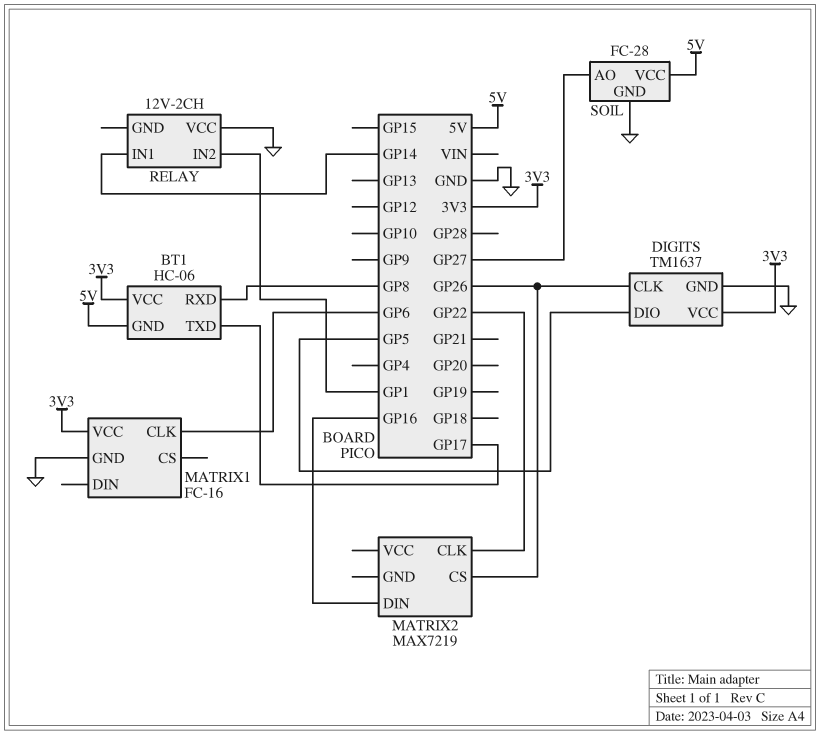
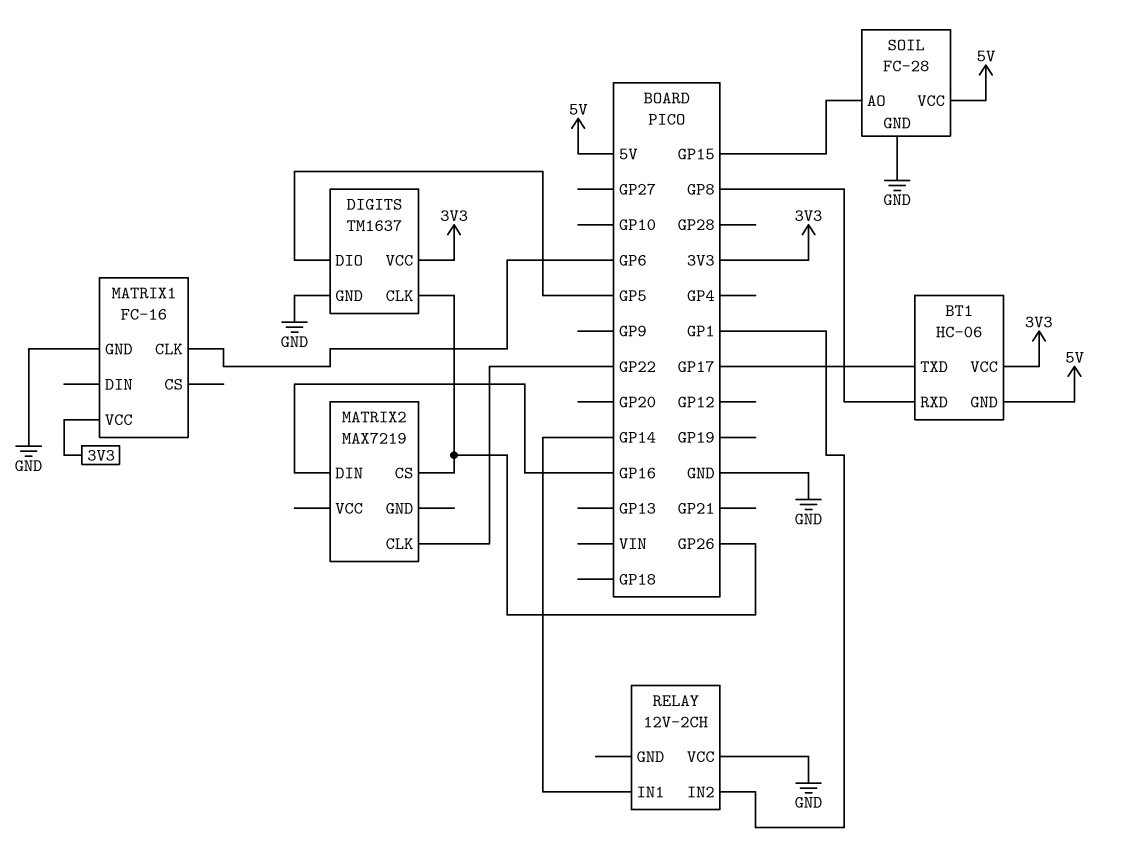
SOIL pin AO: GP27 -> GP15

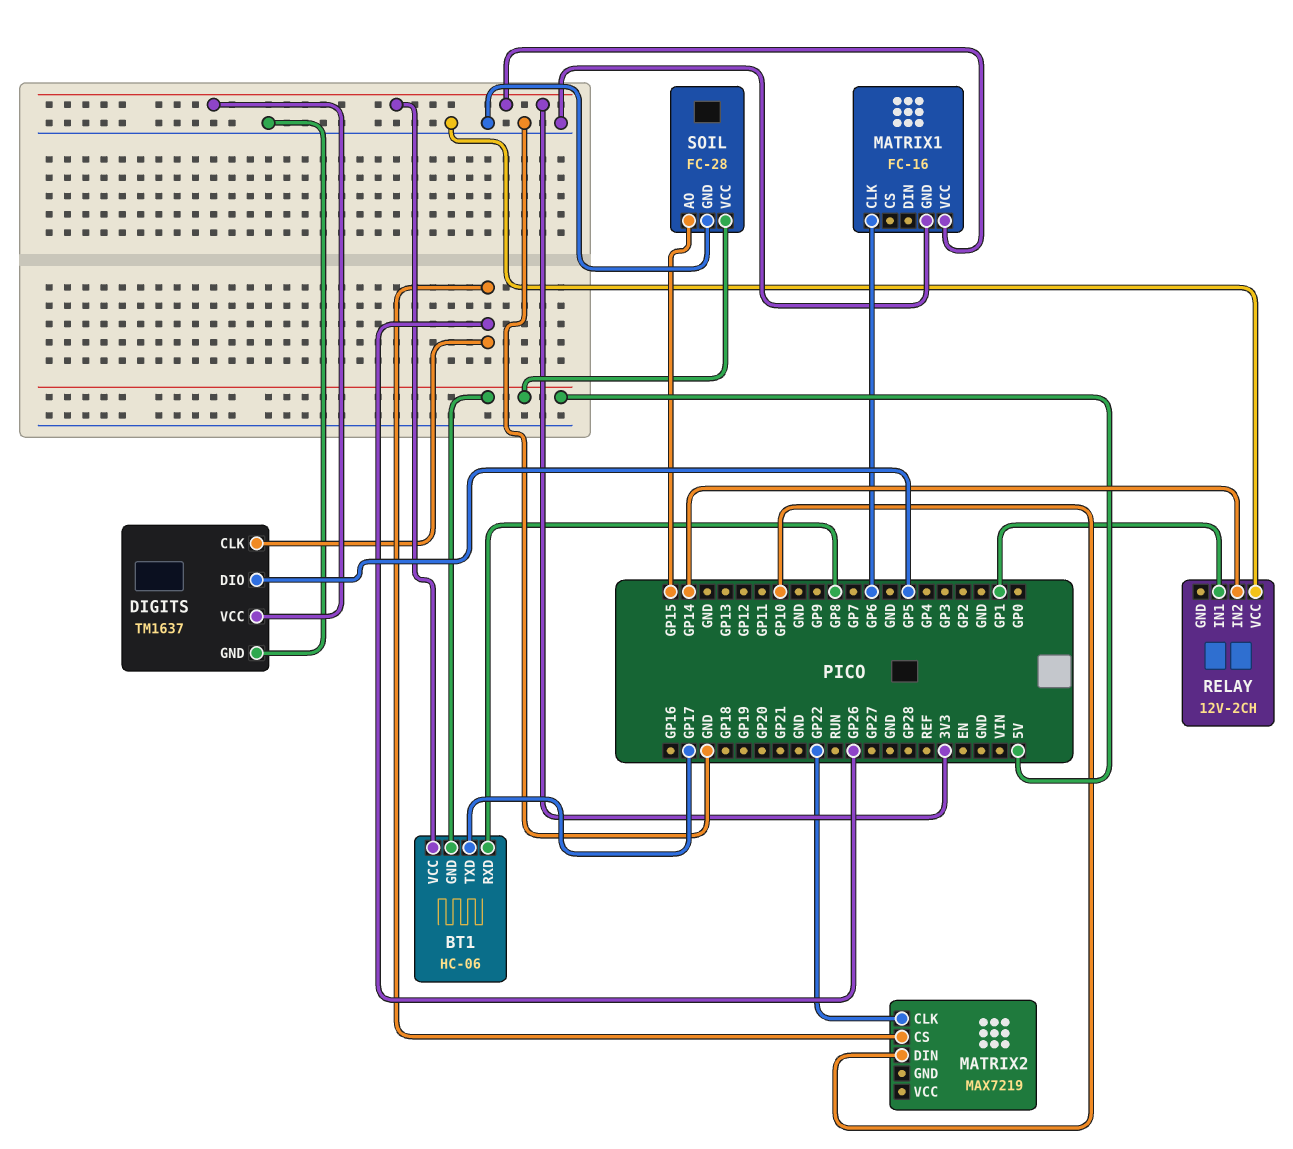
MATRIX2 pin DIN: GP16 -> GP10
RELAY pin IN1: GP14 -> GP1
RELAY pin IN2: GP1 -> GP14

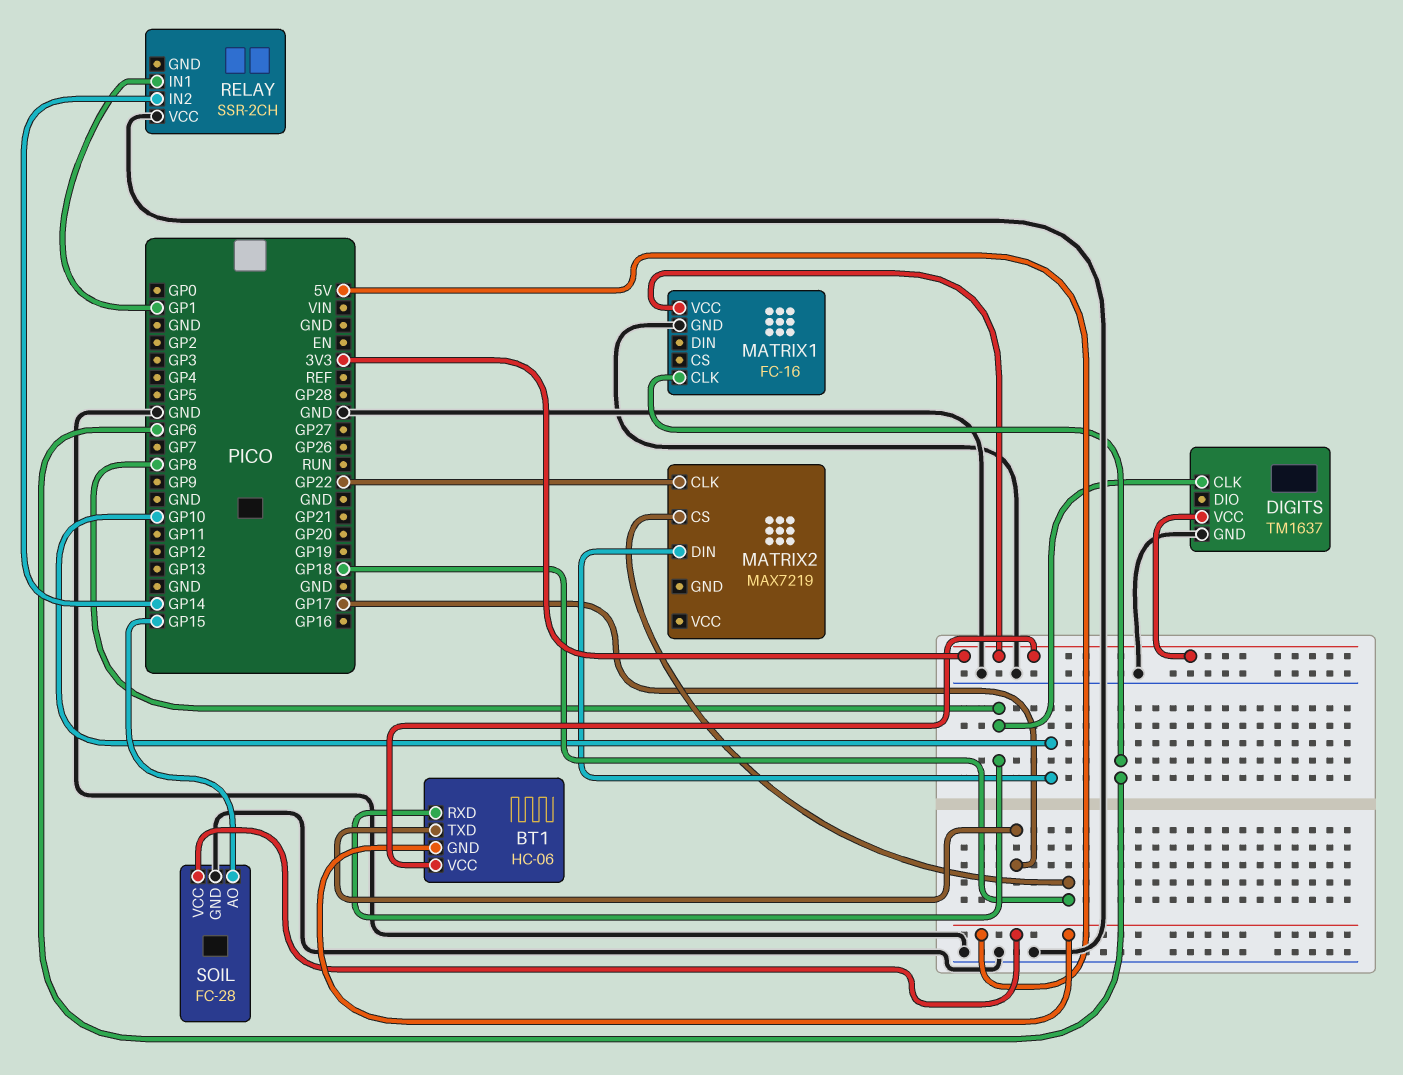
DIGITS pin CLK: GP26 -> GP8
DIGITS pin DIO: GP5 -> none
MATRIX2 pin CS: GP26 -> GP18
RELAY: 12V-2CH -> SSR-2CH

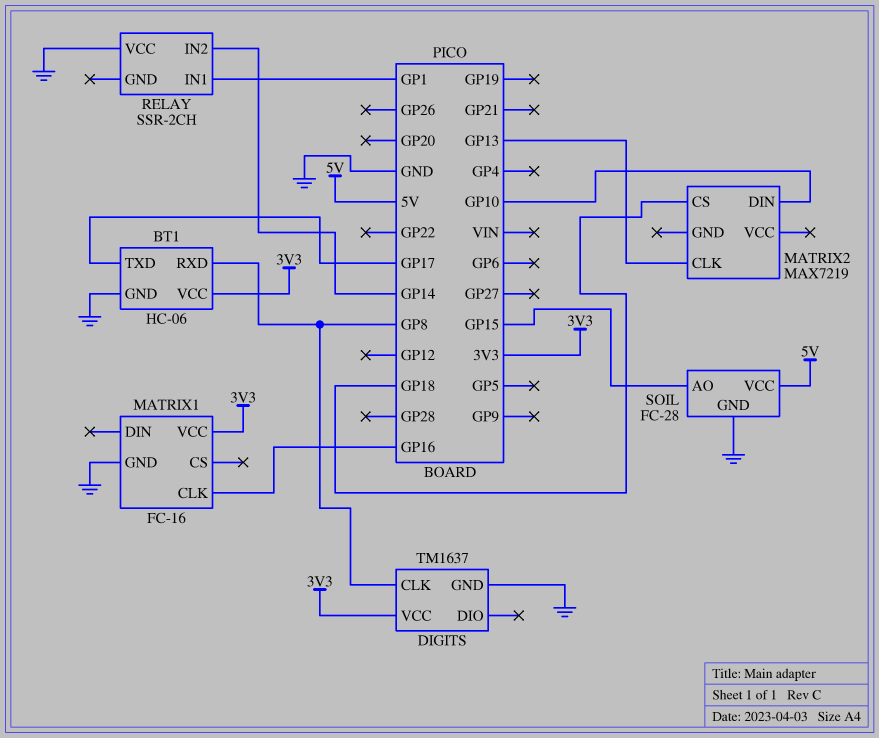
BT1 pin GND: 5V -> GND
MATRIX1 pin CLK: GP6 -> GP16
MATRIX2 pin CLK: GP22 -> GP13

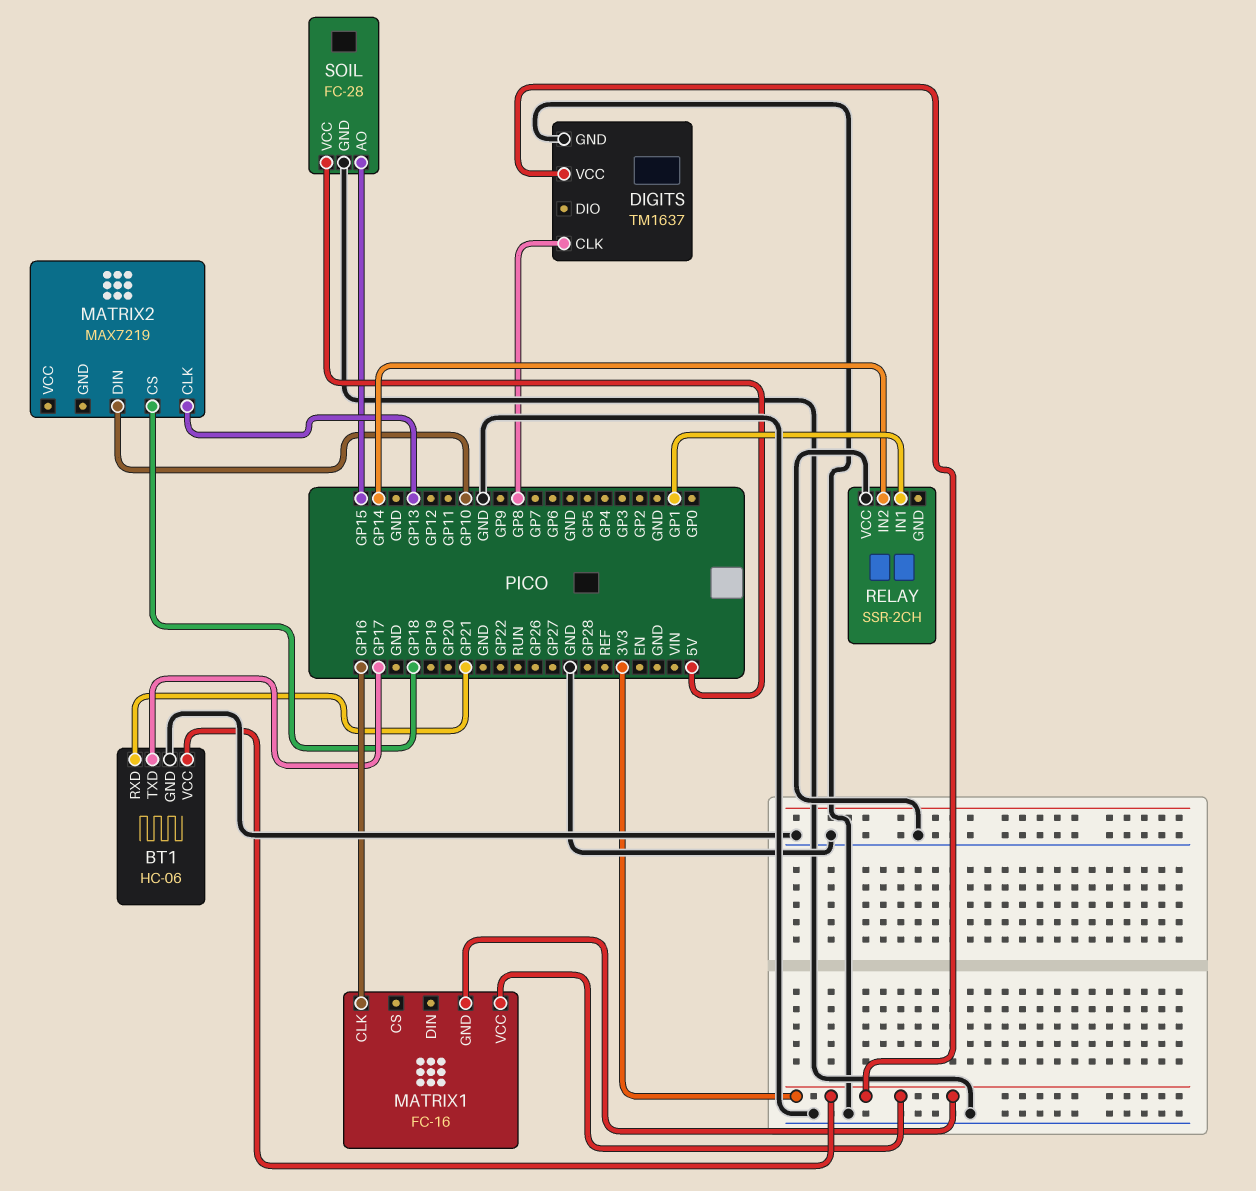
BT1 pin RXD: GP8 -> GP21
MATRIX1 pin GND: GND -> 3V3

